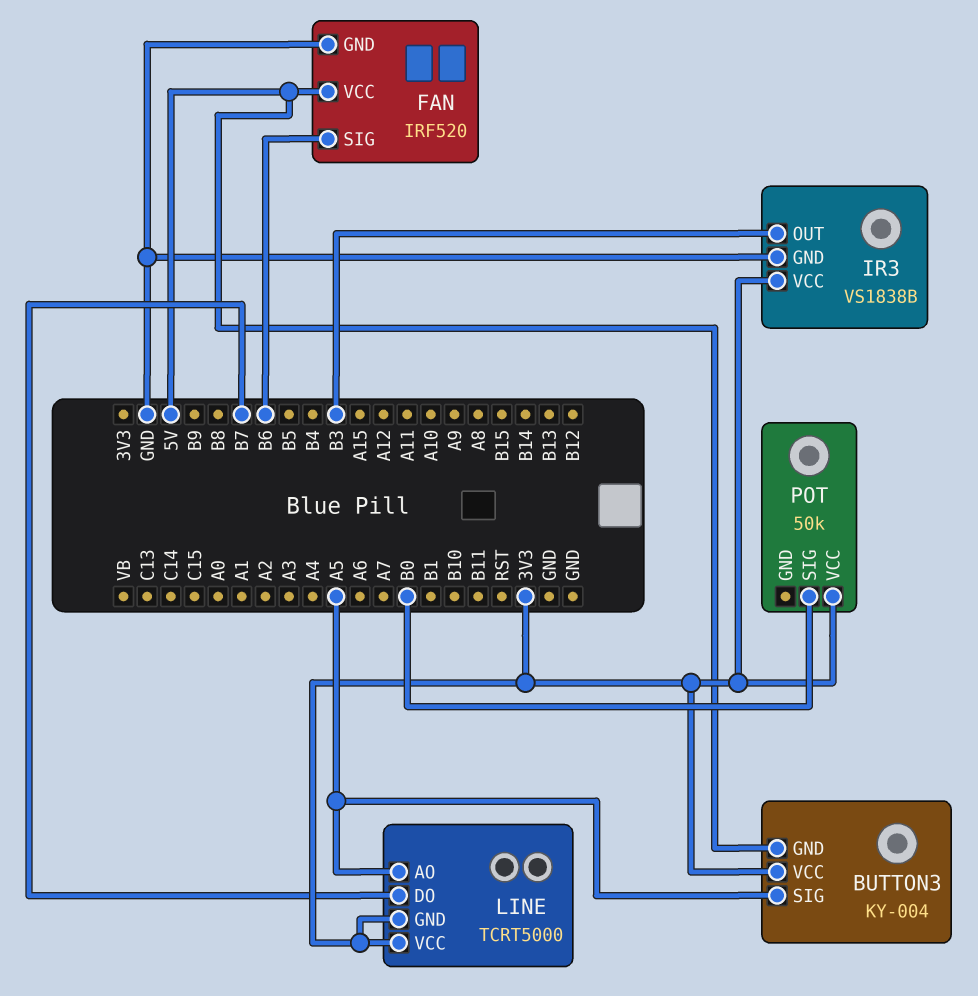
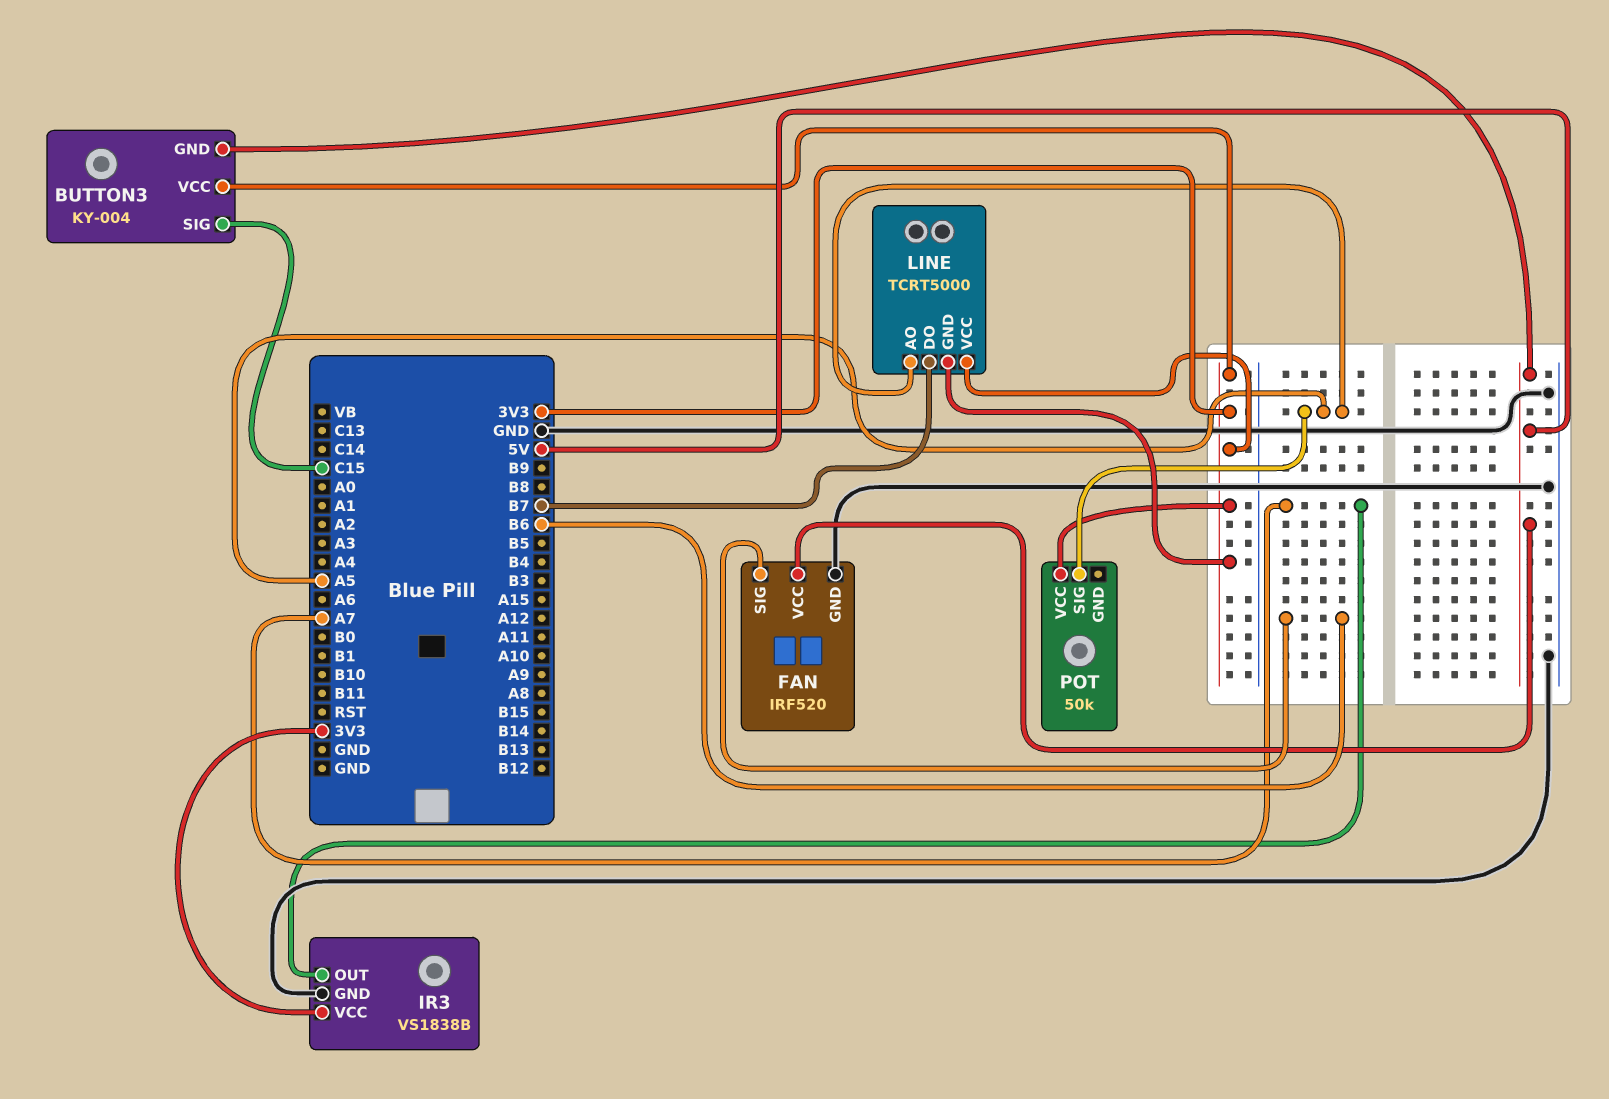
BUTTON3 pin SIG: A5 -> C15
IR3 pin OUT: B3 -> A7
POT pin SIG: B0 -> A5

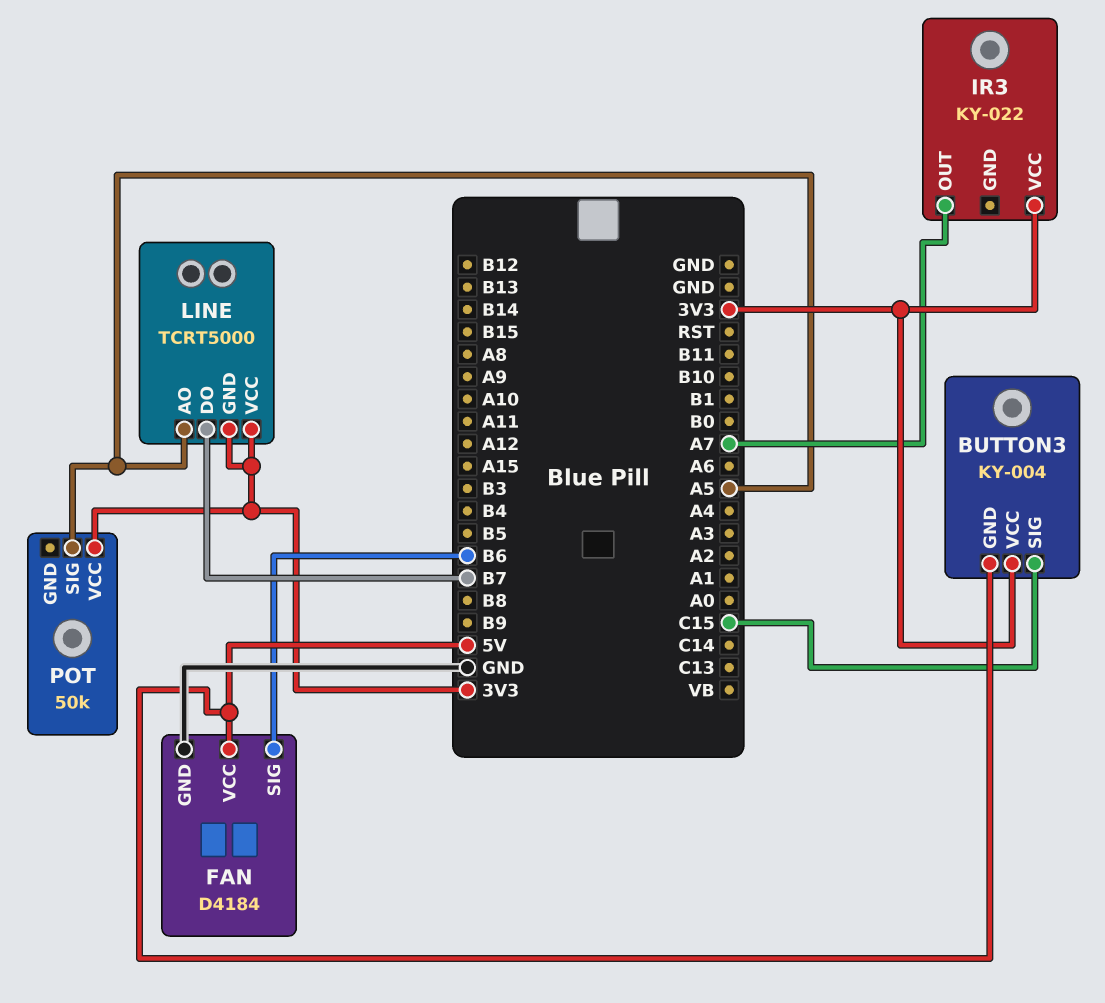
FAN: IRF520 -> D4184
IR3: VS1838B -> KY-022
IR3 pin GND: GND -> none

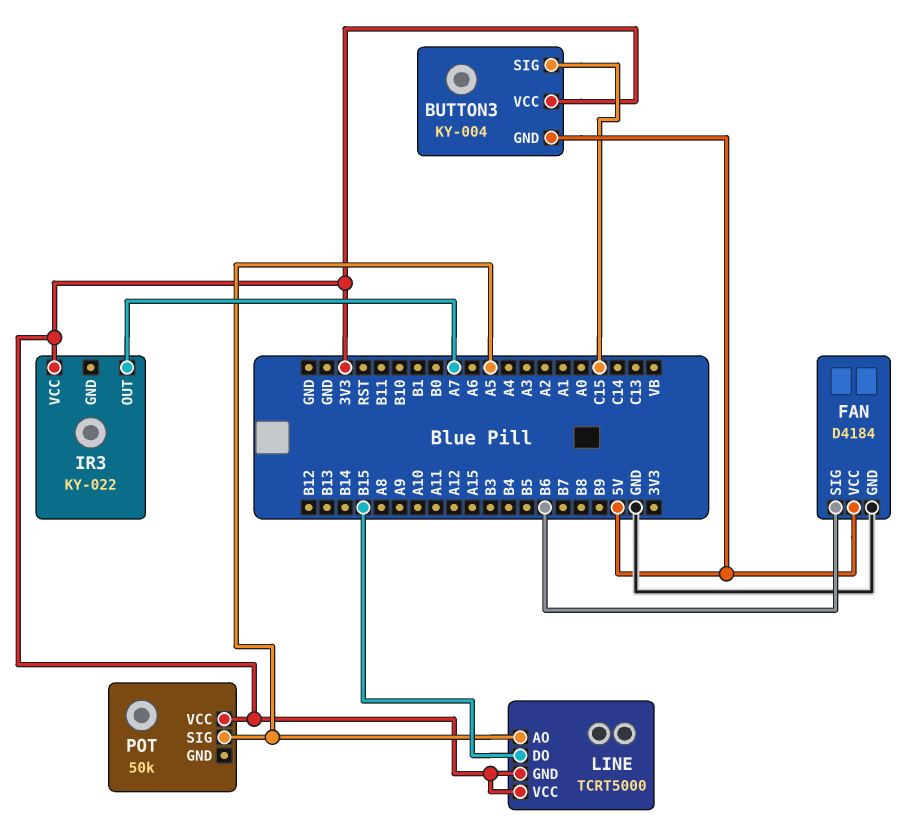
LINE pin DO: B7 -> B15

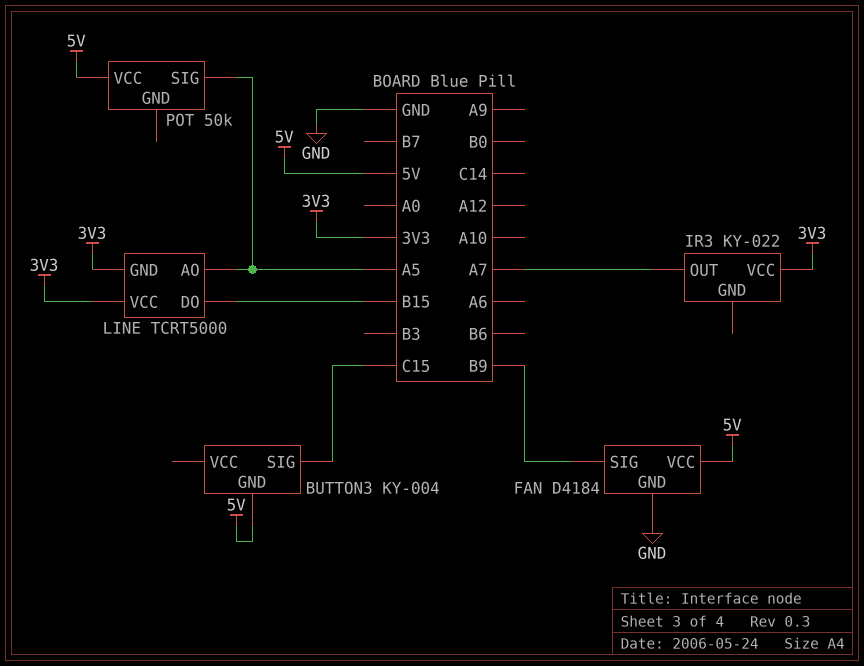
BUTTON3 pin VCC: 3V3 -> none
FAN pin SIG: B6 -> B9
POT pin VCC: 3V3 -> 5V

